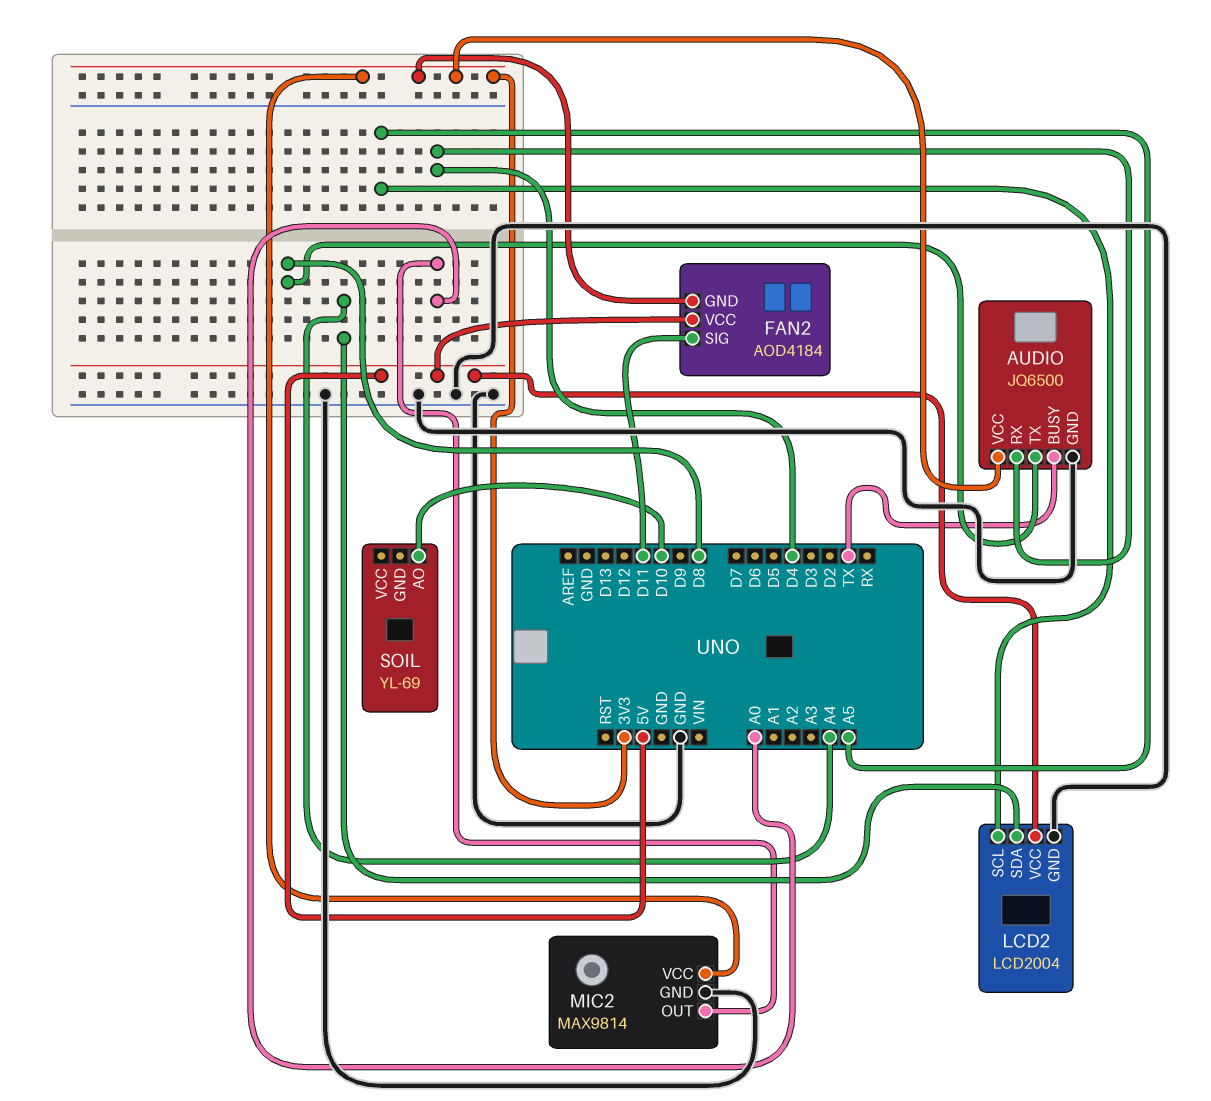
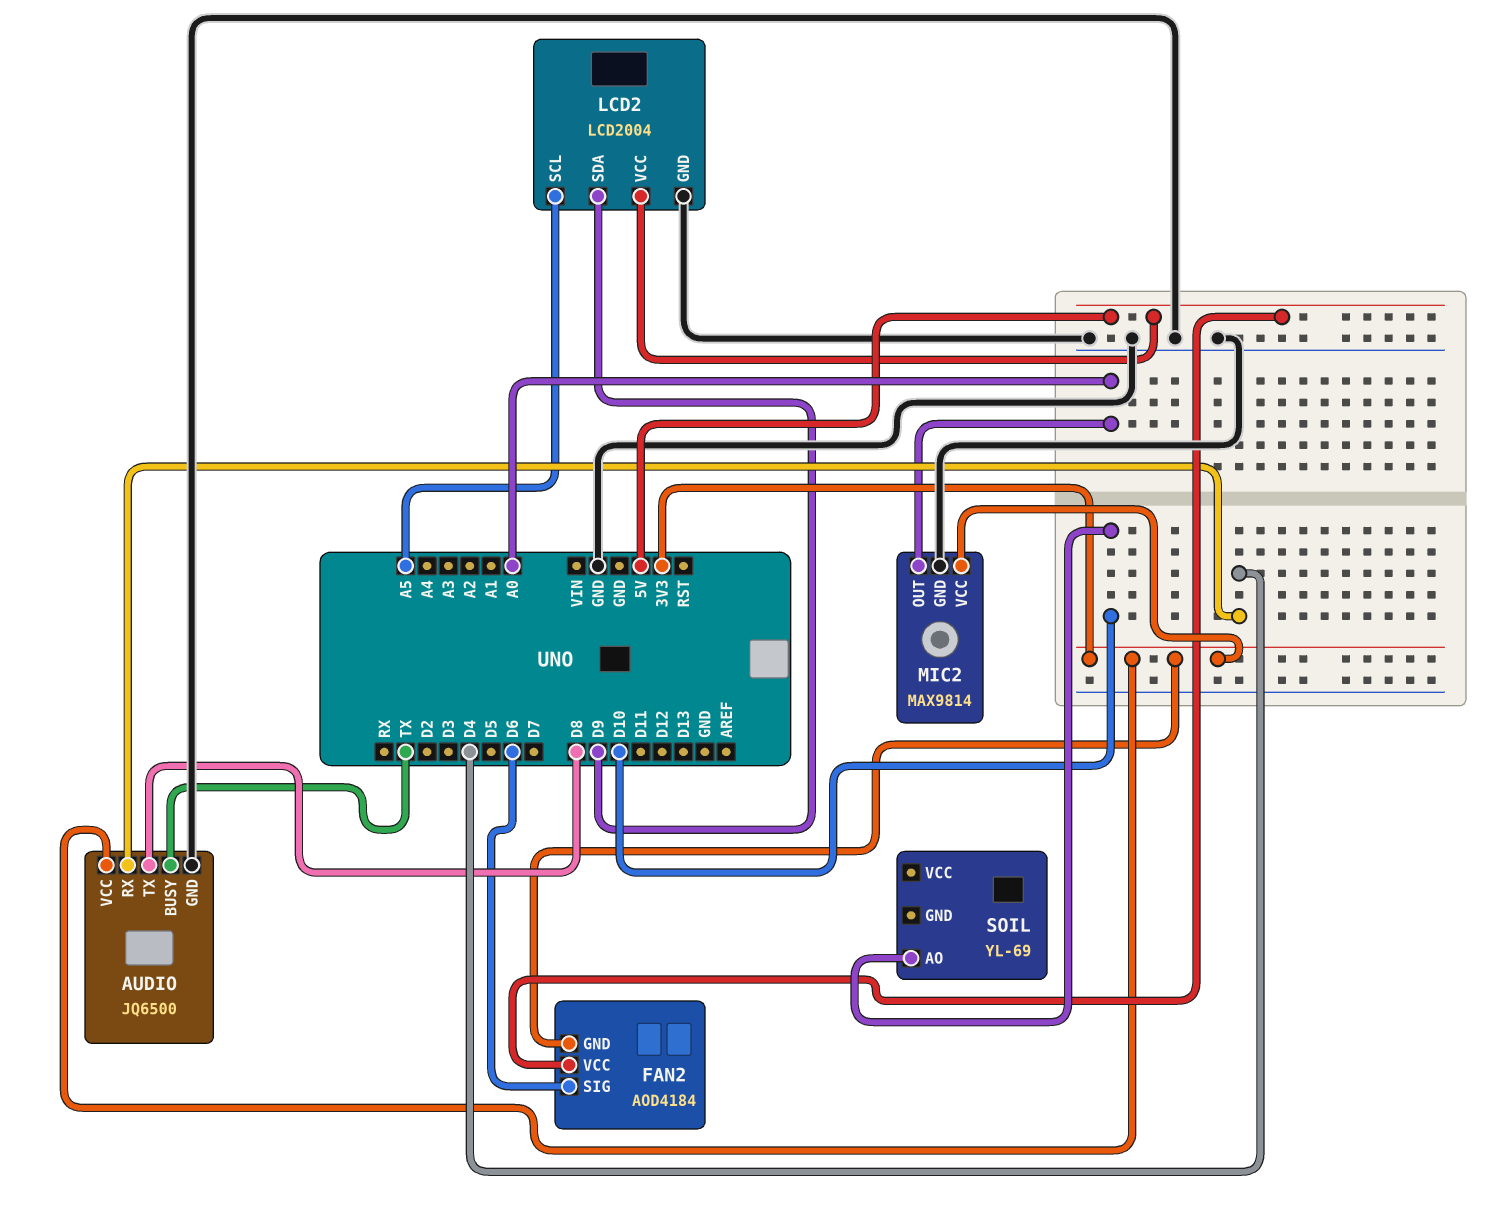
FAN2 pin SIG: D11 -> D6
LCD2 pin SDA: A4 -> D9

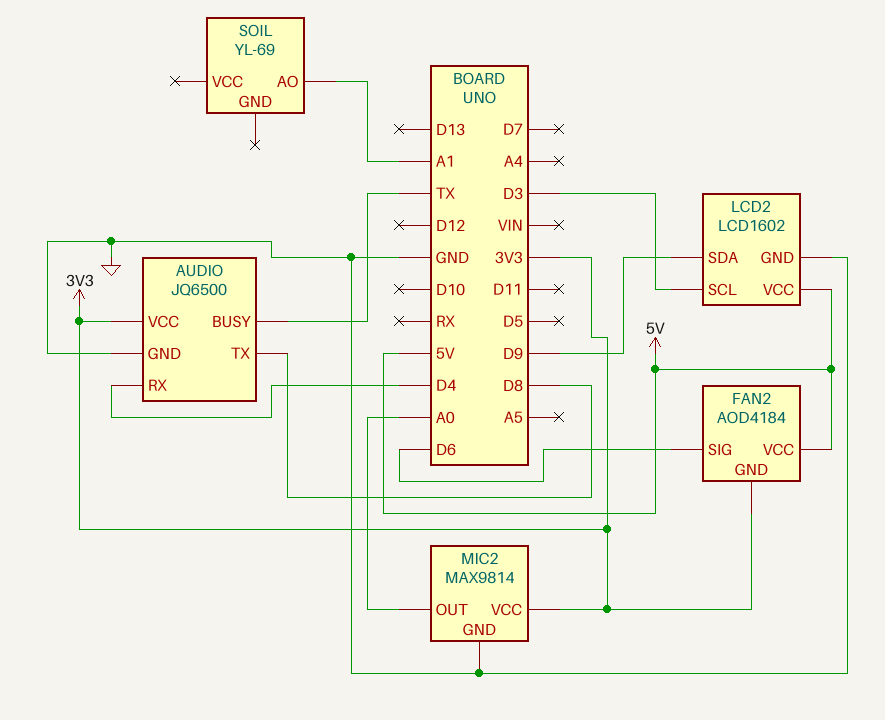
LCD2: LCD2004 -> LCD1602
LCD2 pin SCL: A5 -> D3
SOIL pin AO: D10 -> A1

